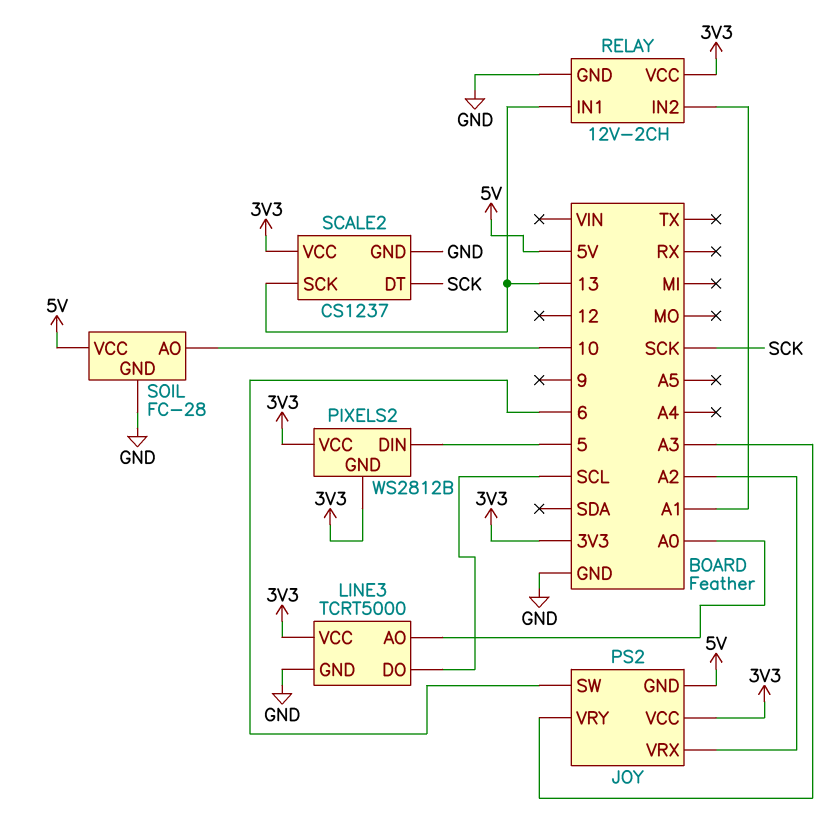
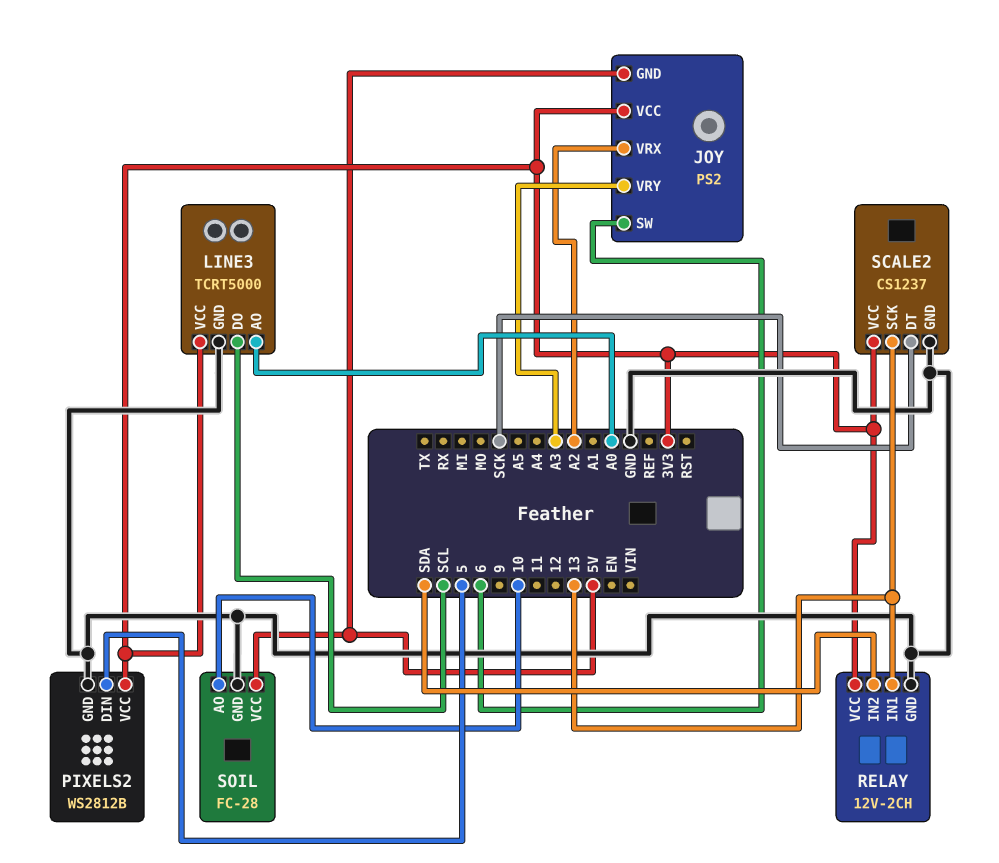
PIXELS2 pin GND: 3V3 -> GND
RELAY pin IN2: A1 -> SDA

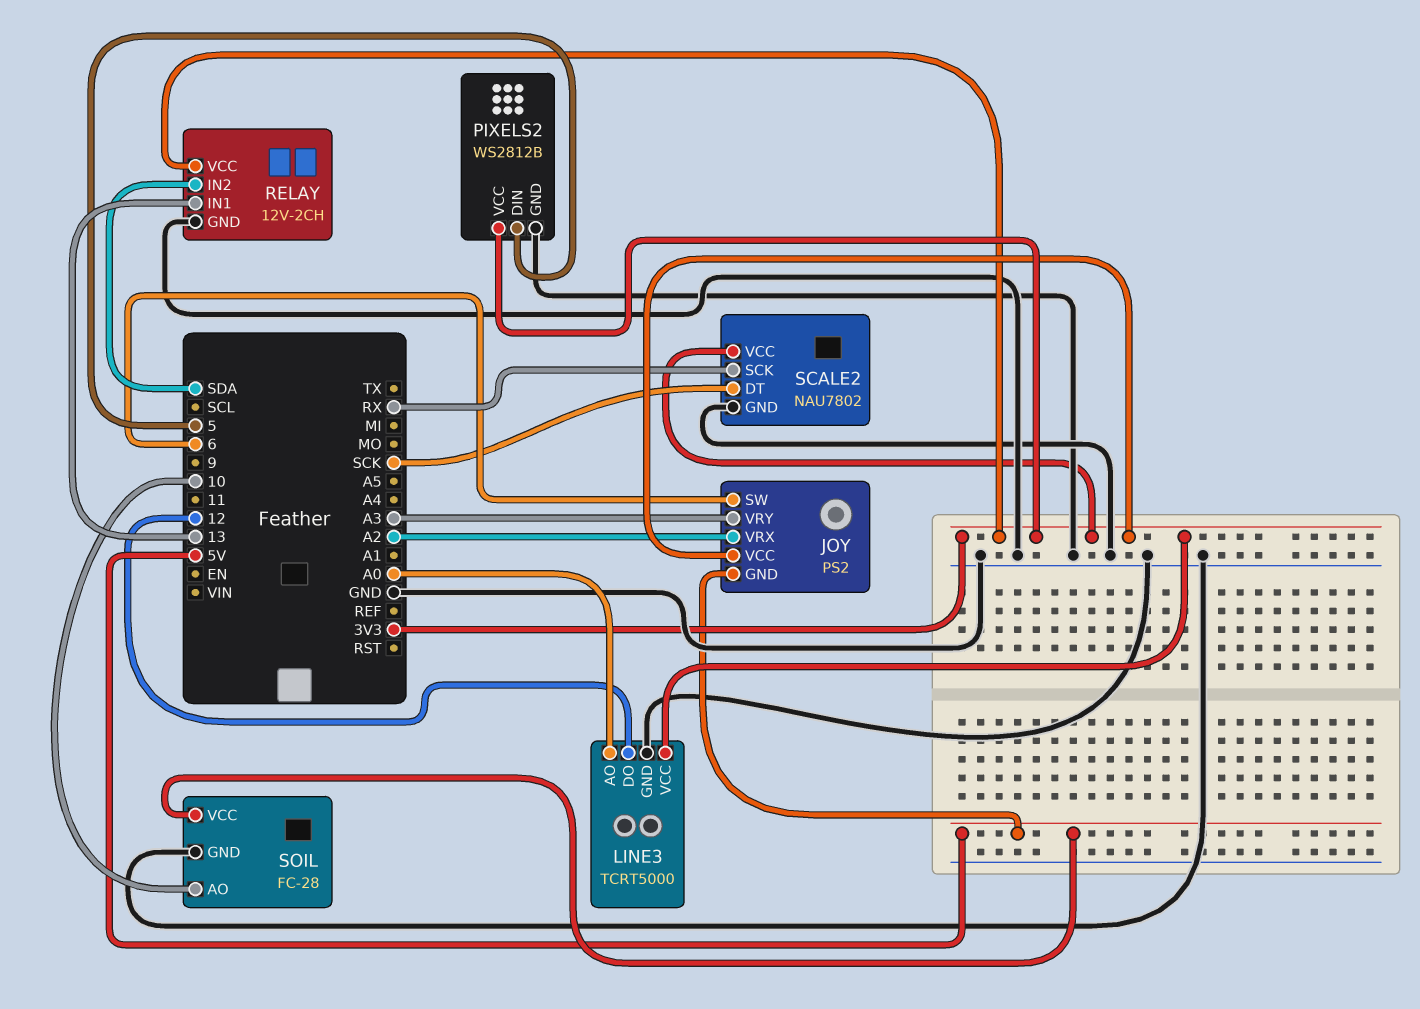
LINE3 pin DO: SCL -> 12
SCALE2: CS1237 -> NAU7802
SCALE2 pin SCK: 13 -> RX

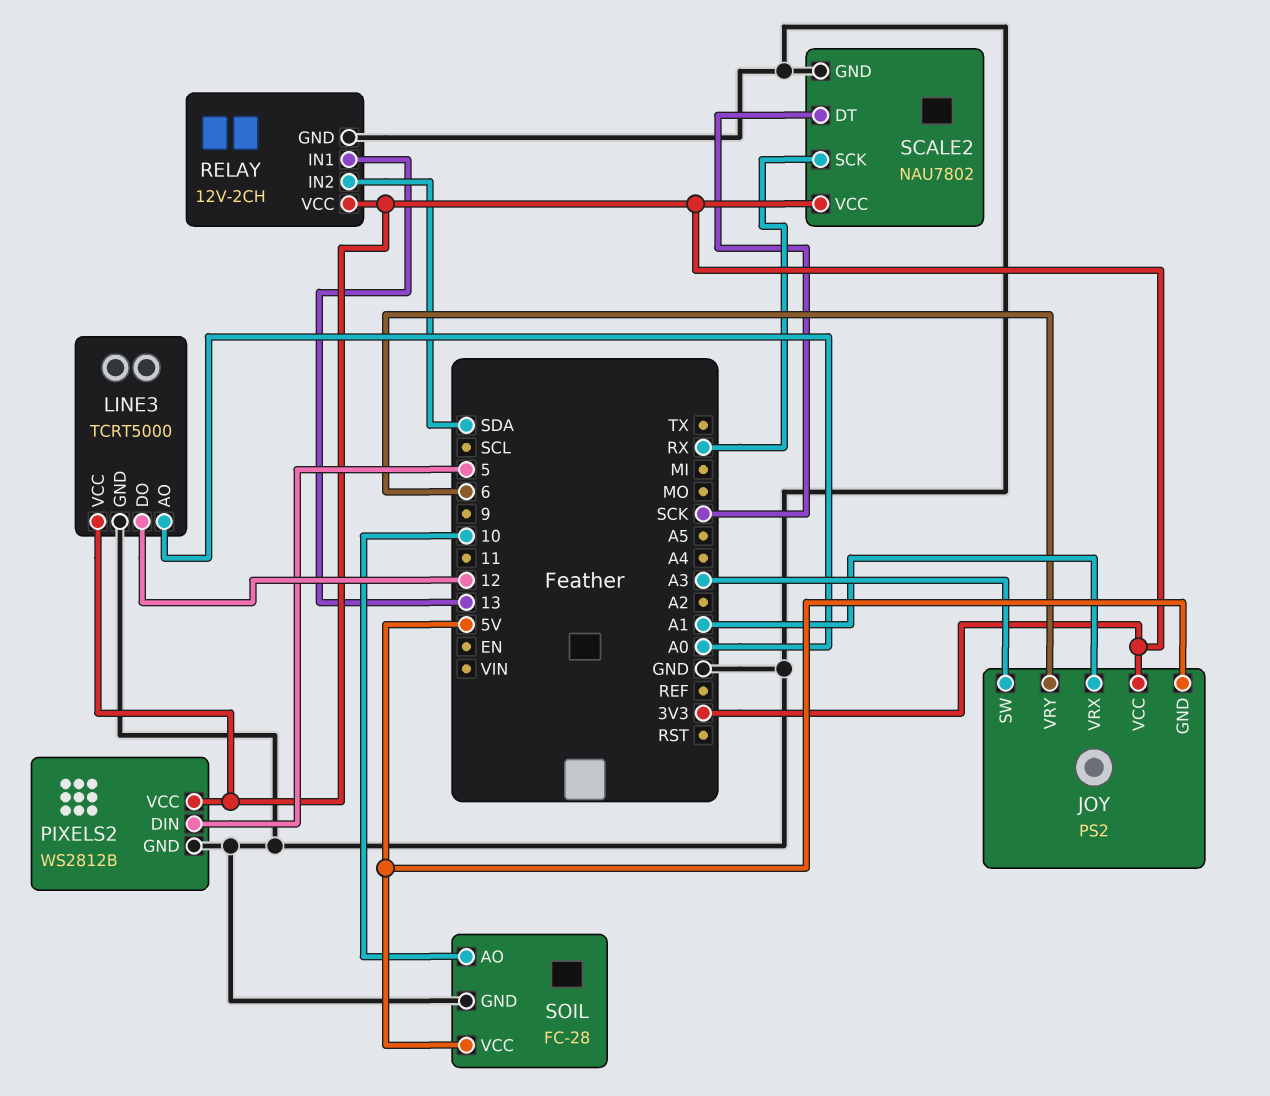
JOY pin SW: 6 -> A3
JOY pin VRX: A2 -> A1
JOY pin VRY: A3 -> 6

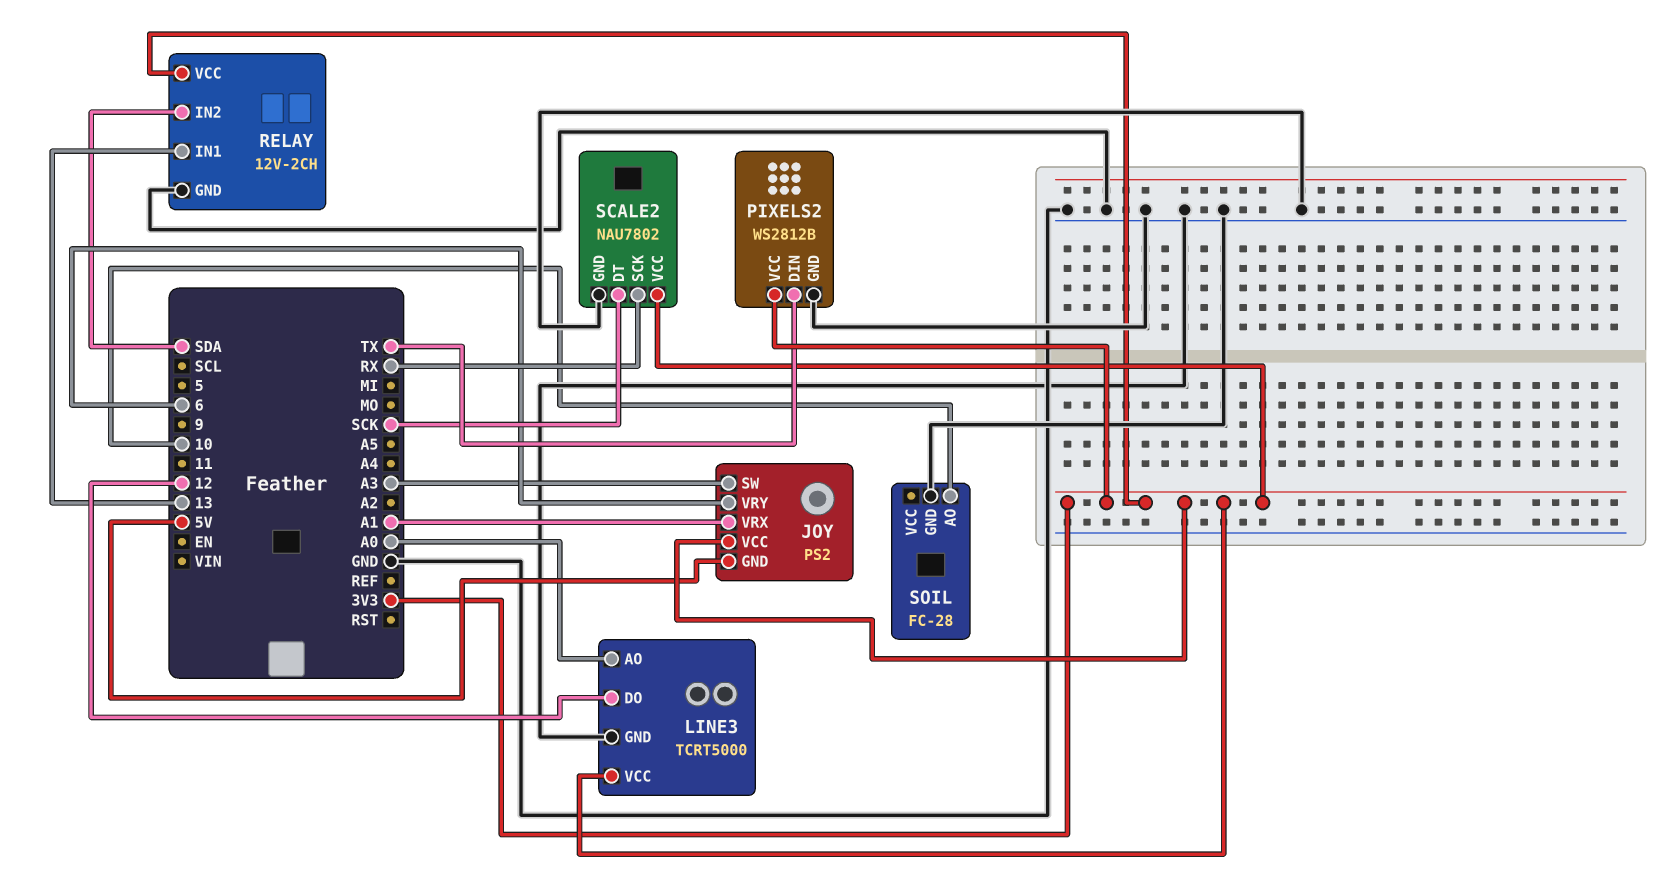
PIXELS2 pin DIN: 5 -> TX
SOIL pin VCC: 5V -> none

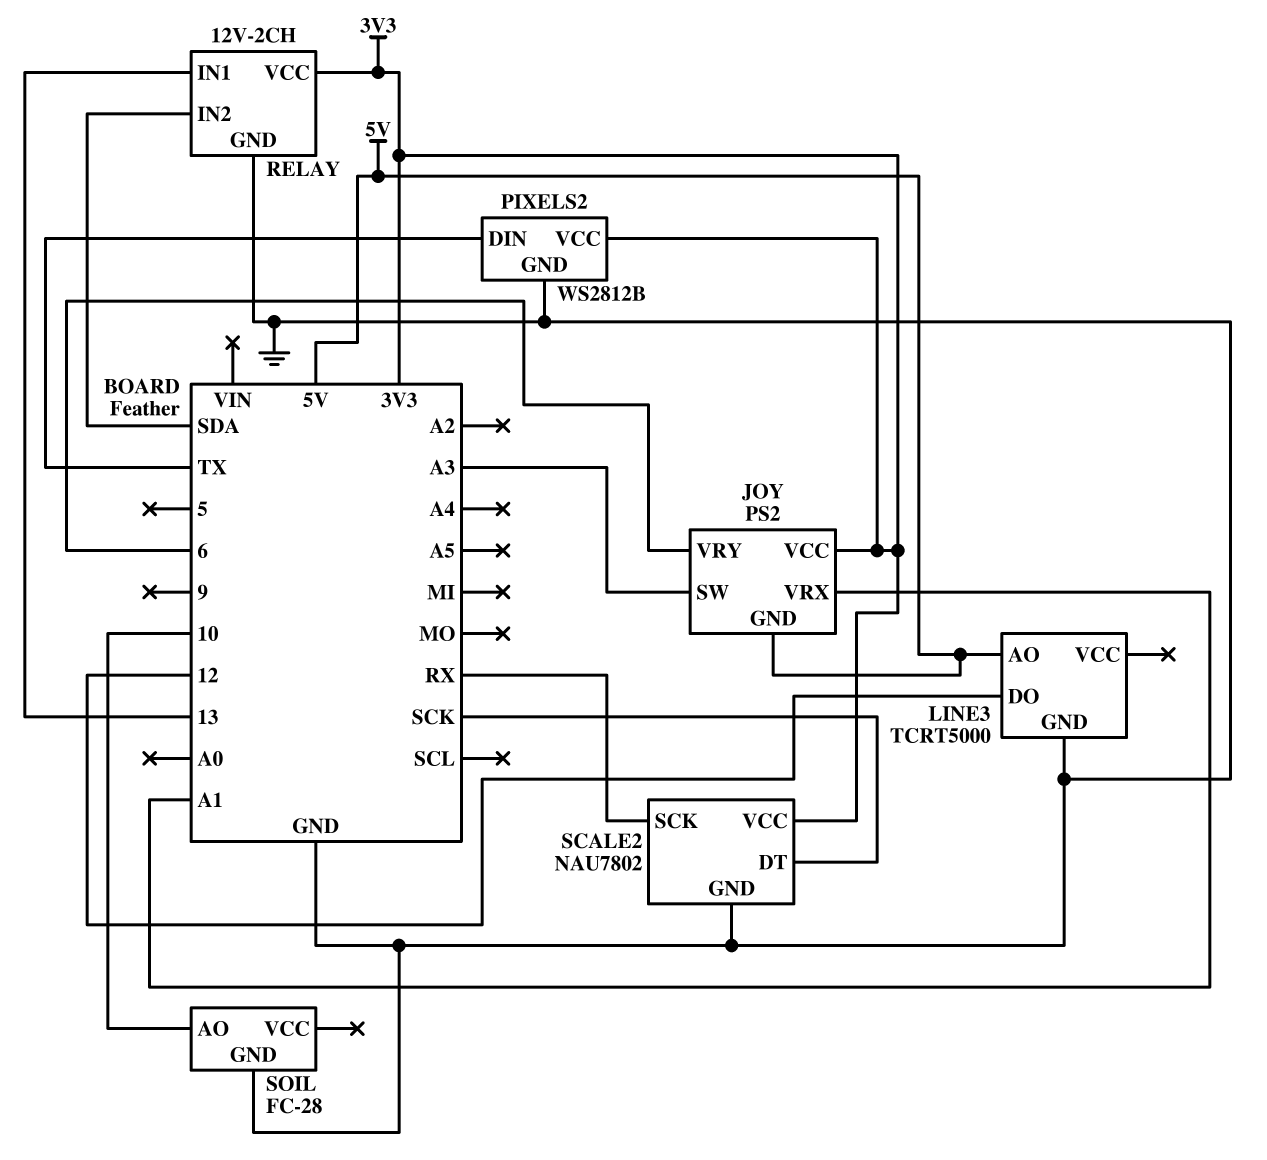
LINE3 pin AO: A0 -> 5V
LINE3 pin VCC: 3V3 -> none

